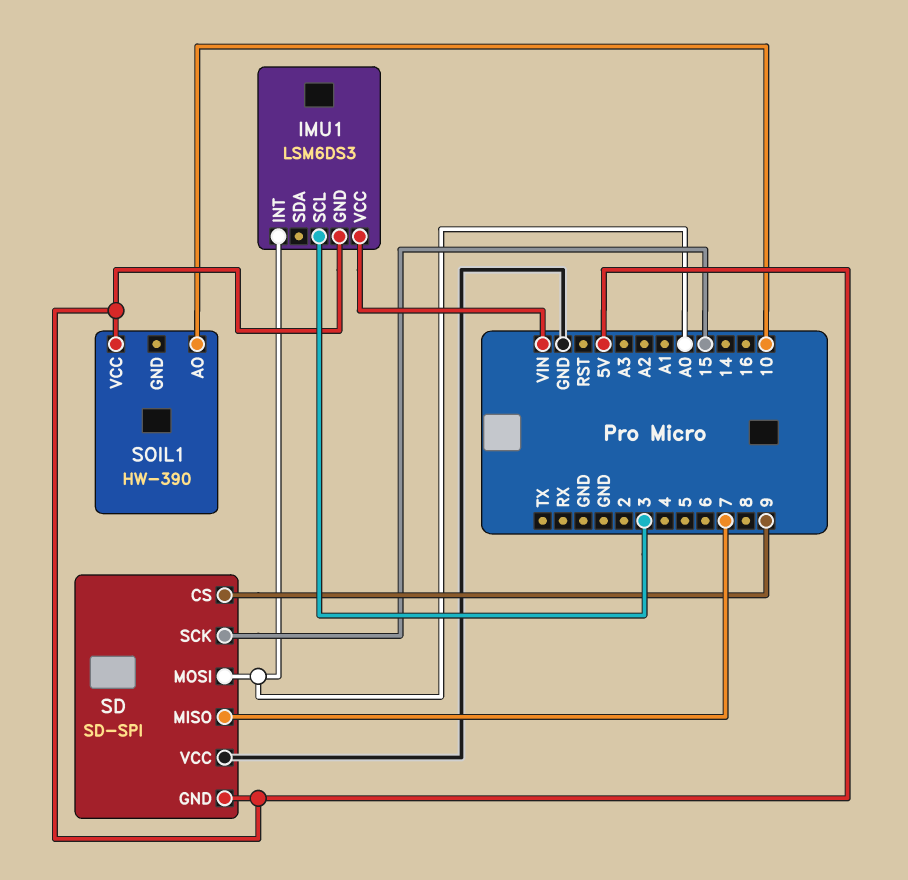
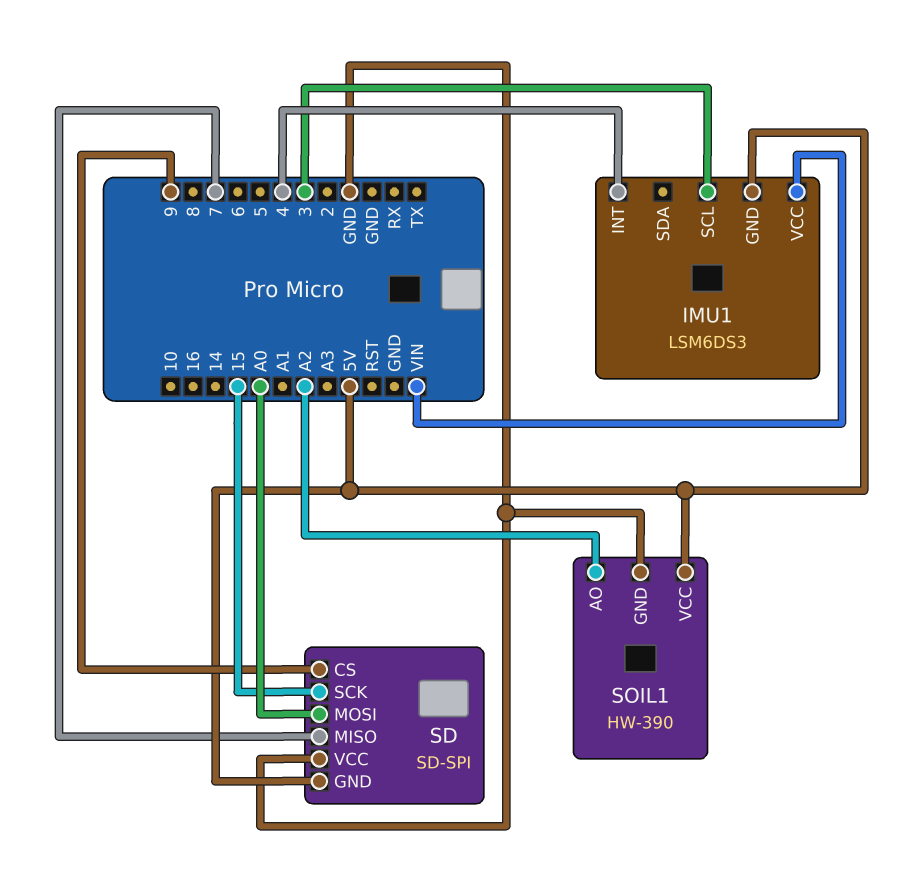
IMU1 pin INT: A0 -> 4
SOIL1 pin AO: 10 -> A2
SOIL1 pin GND: none -> GND

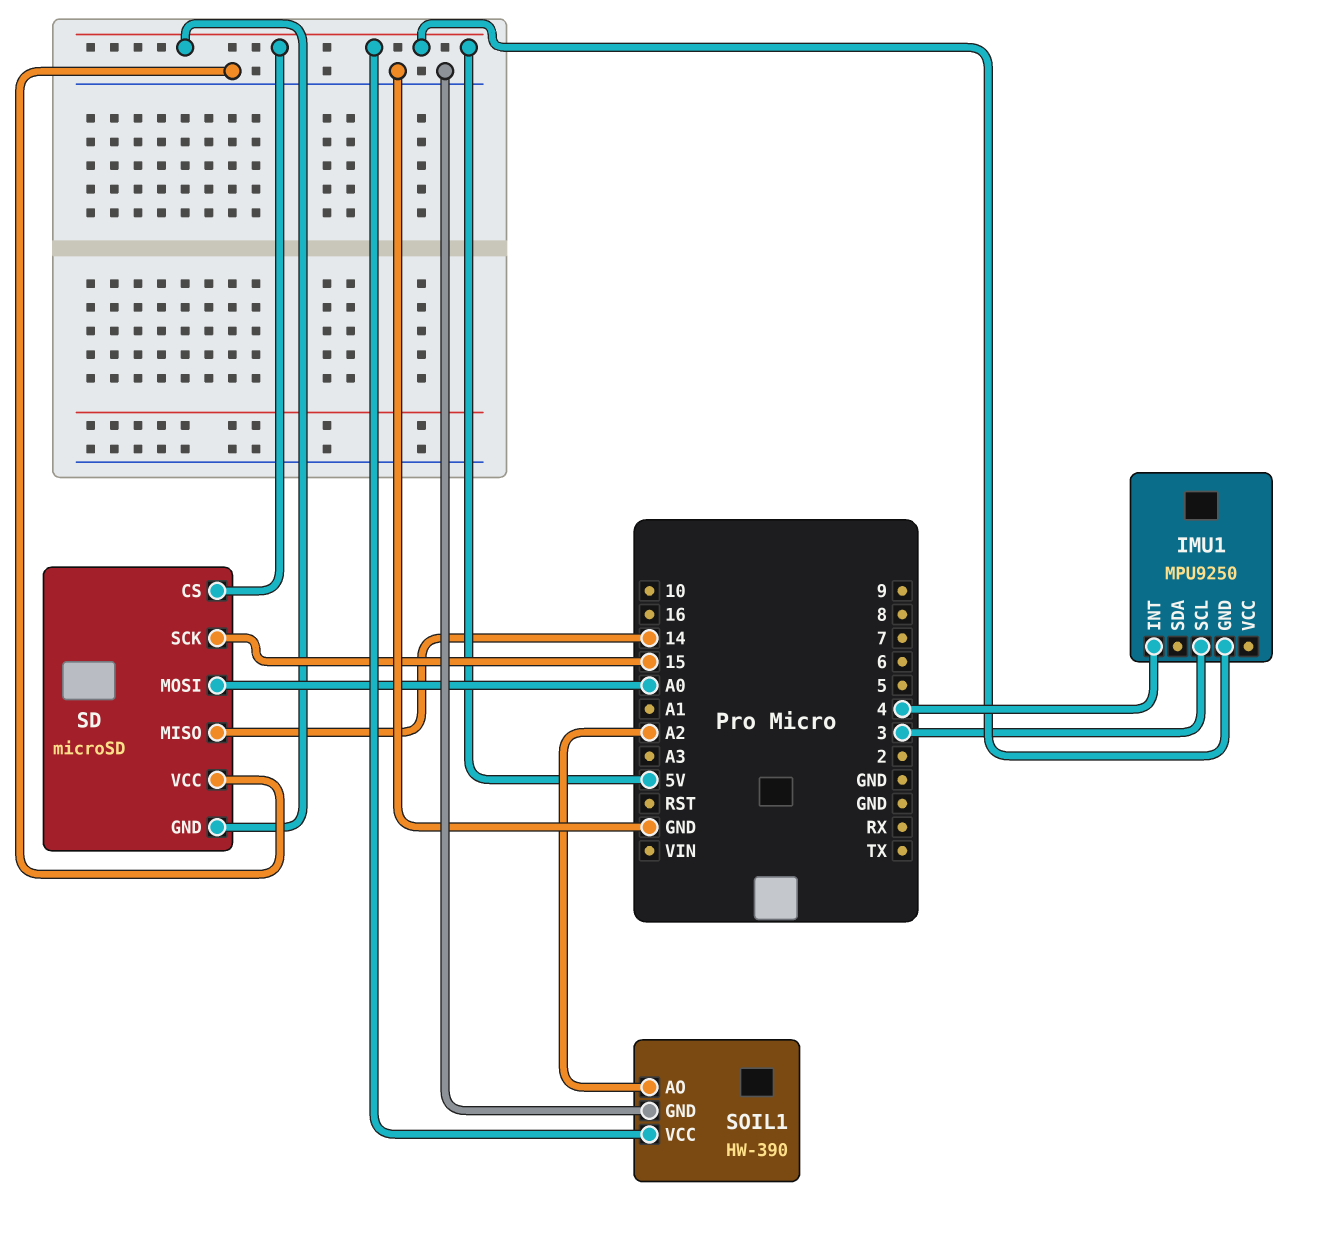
IMU1: LSM6DS3 -> MPU9250
IMU1 pin VCC: VIN -> none
SD: SD-SPI -> microSD
SD pin CS: 9 -> 5V
SD pin MISO: 7 -> 14

